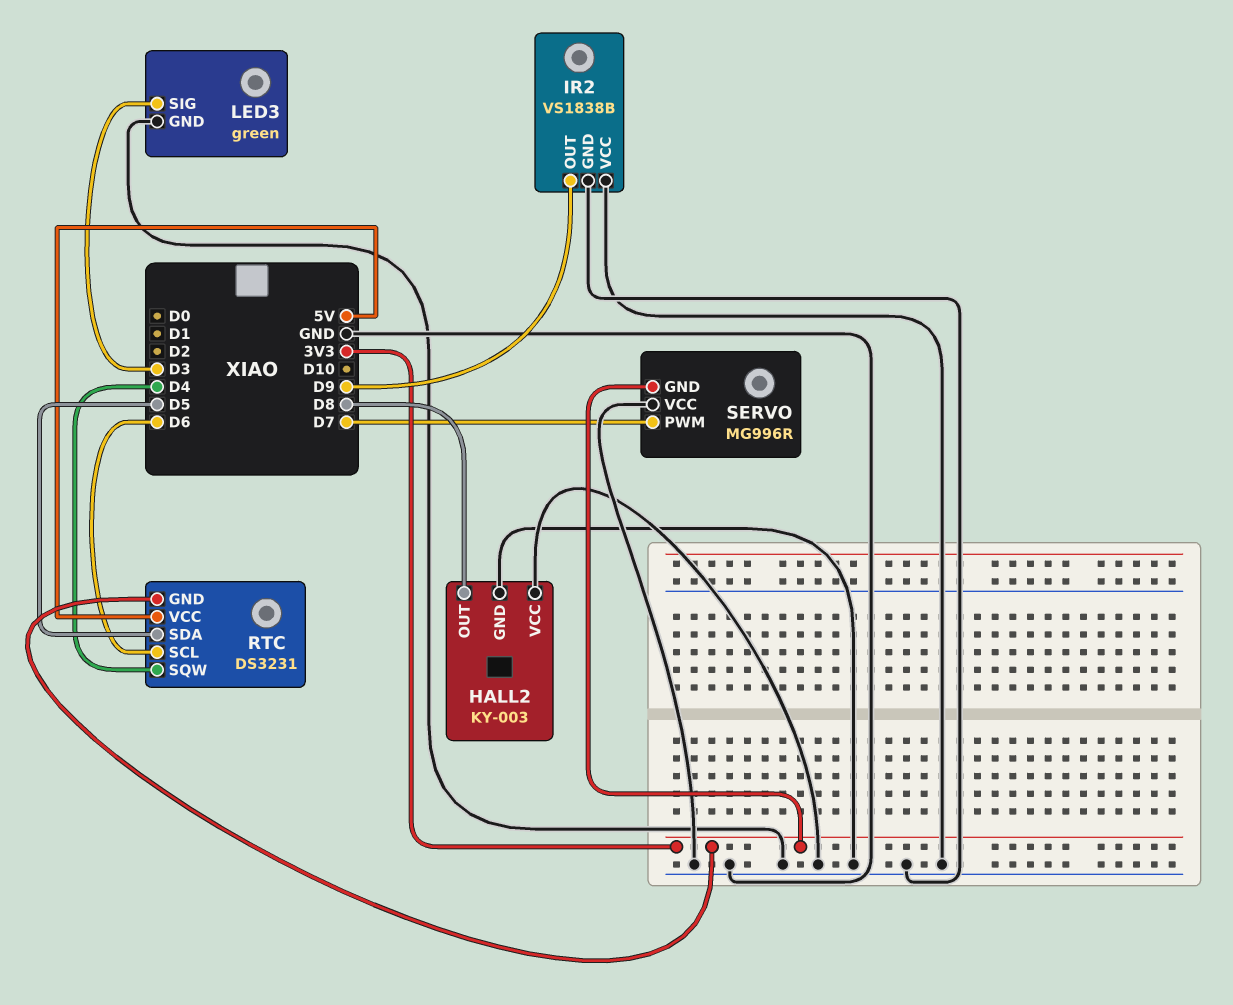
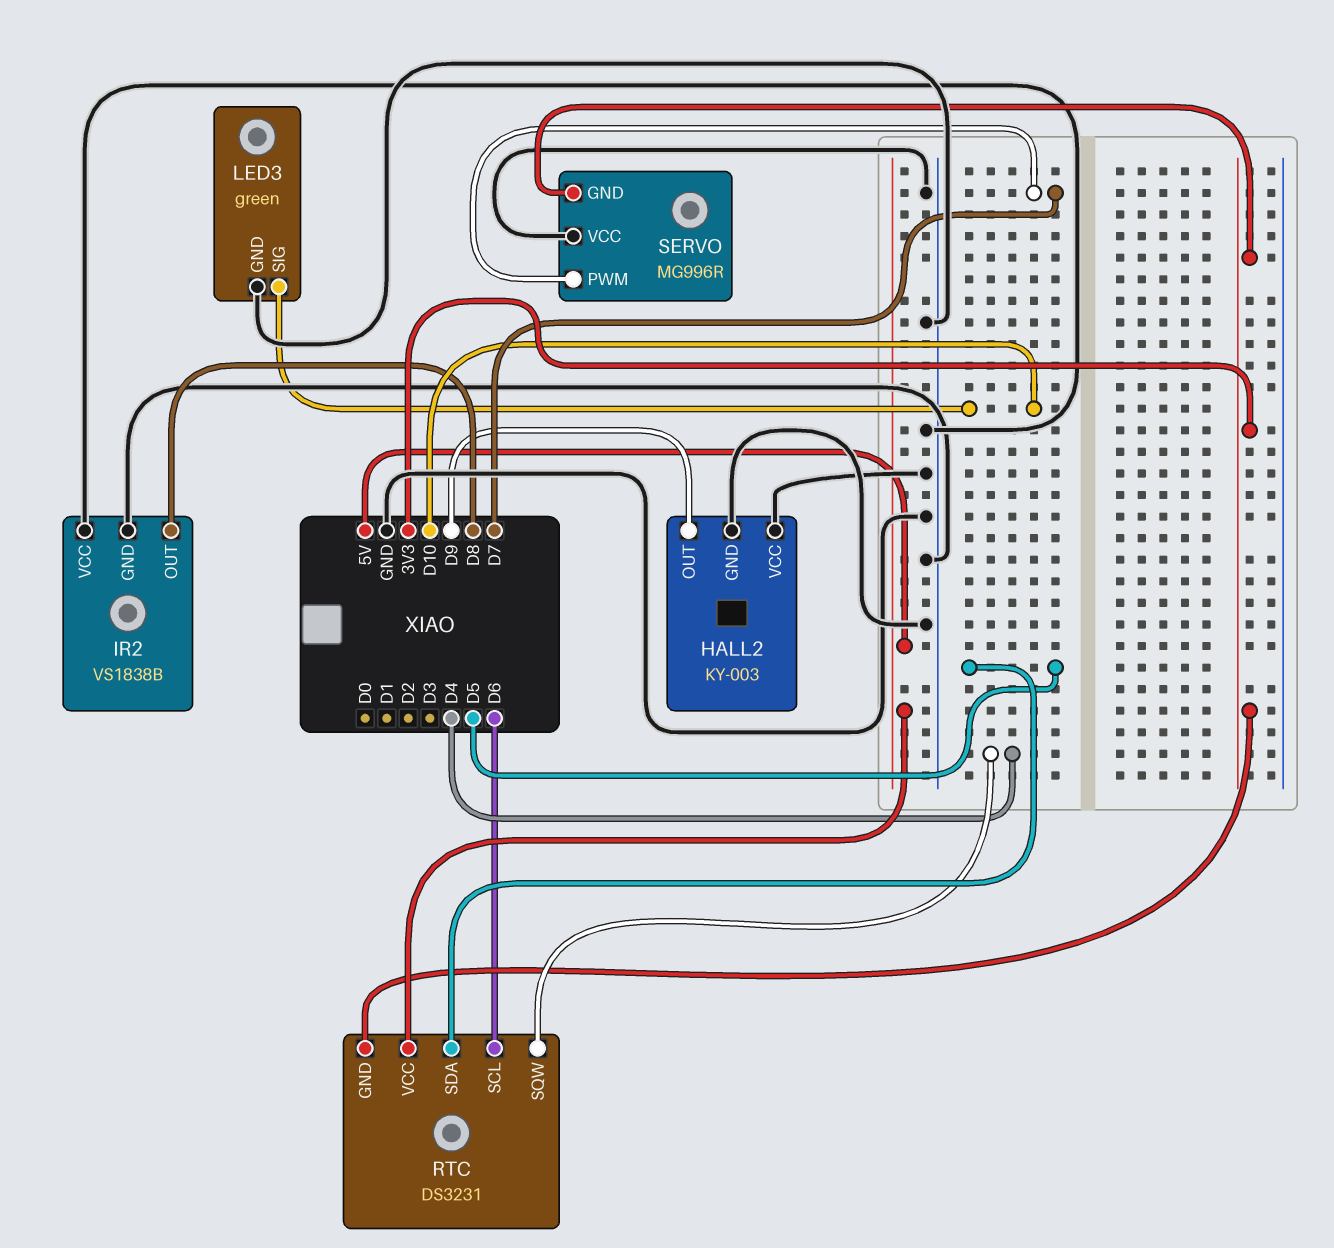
HALL2 pin OUT: D8 -> D9
IR2 pin OUT: D9 -> D8
LED3 pin SIG: D3 -> D10

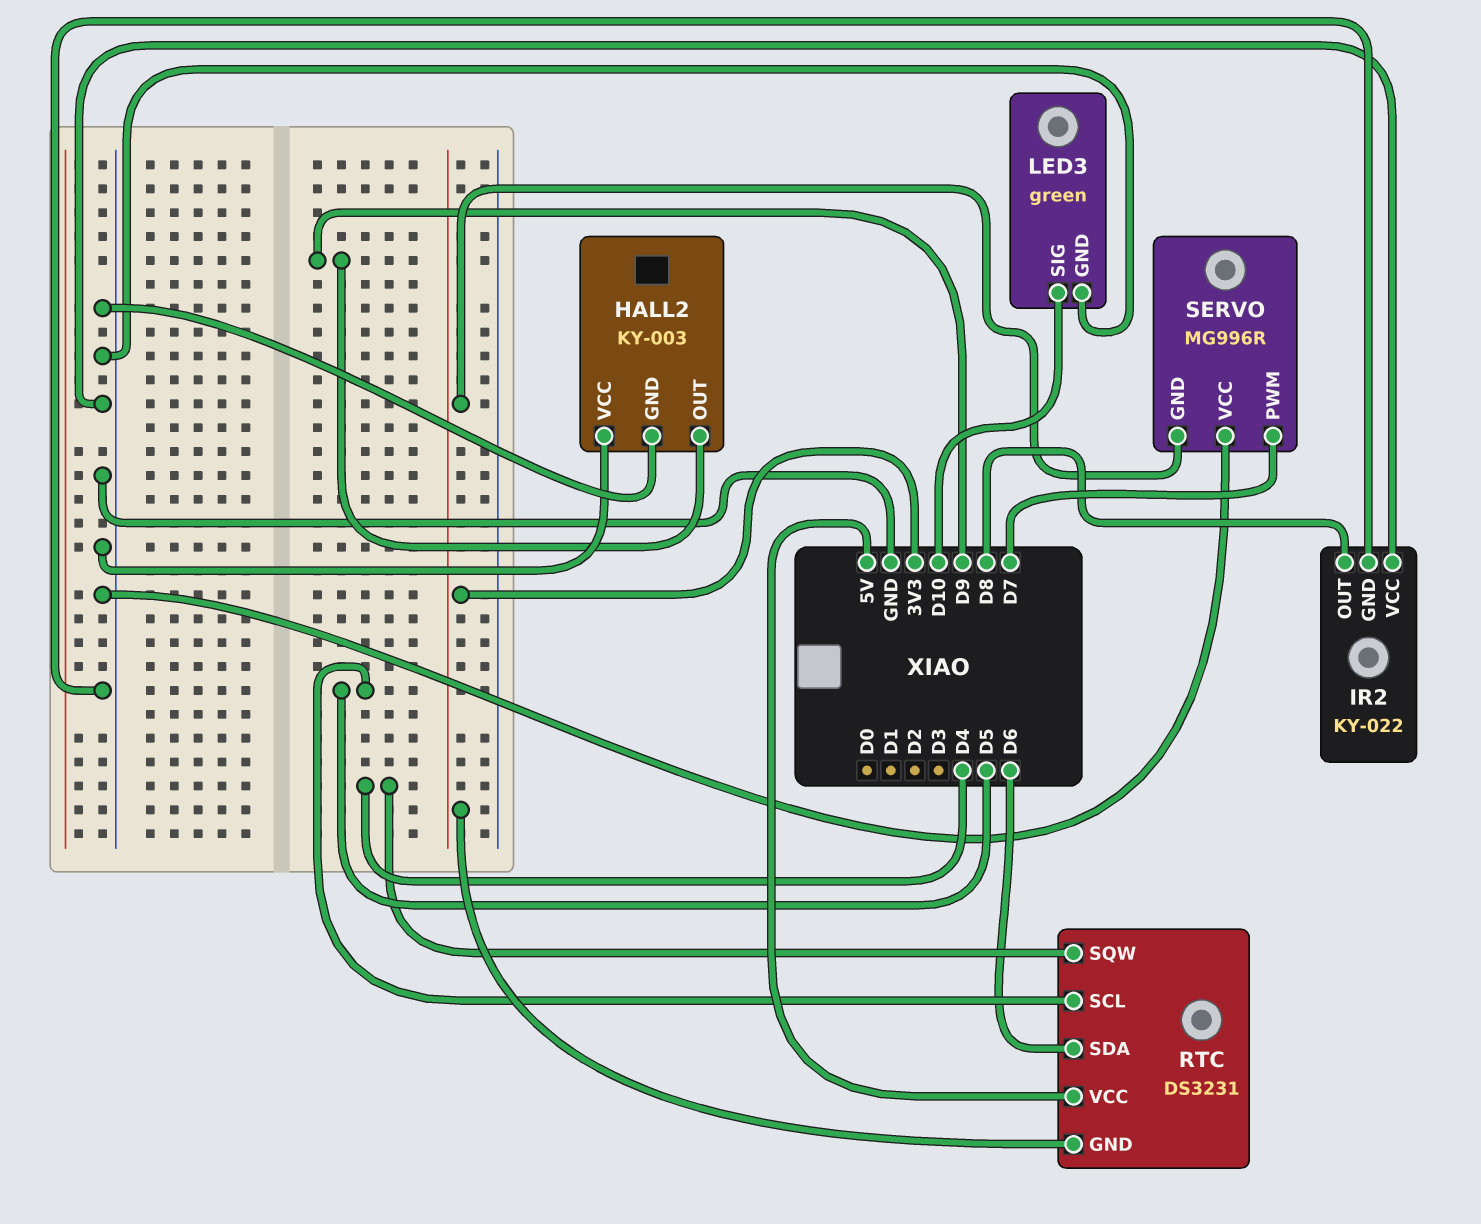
IR2: VS1838B -> KY-022
RTC pin SCL: D6 -> D5
RTC pin SDA: D5 -> D6

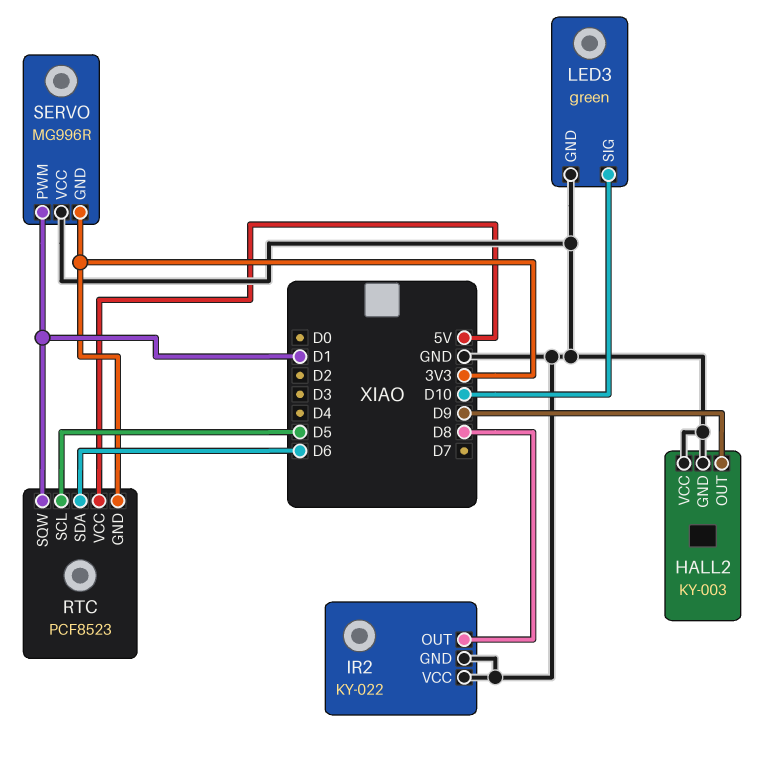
RTC: DS3231 -> PCF8523
RTC pin SQW: D4 -> D1
SERVO pin PWM: D7 -> D1

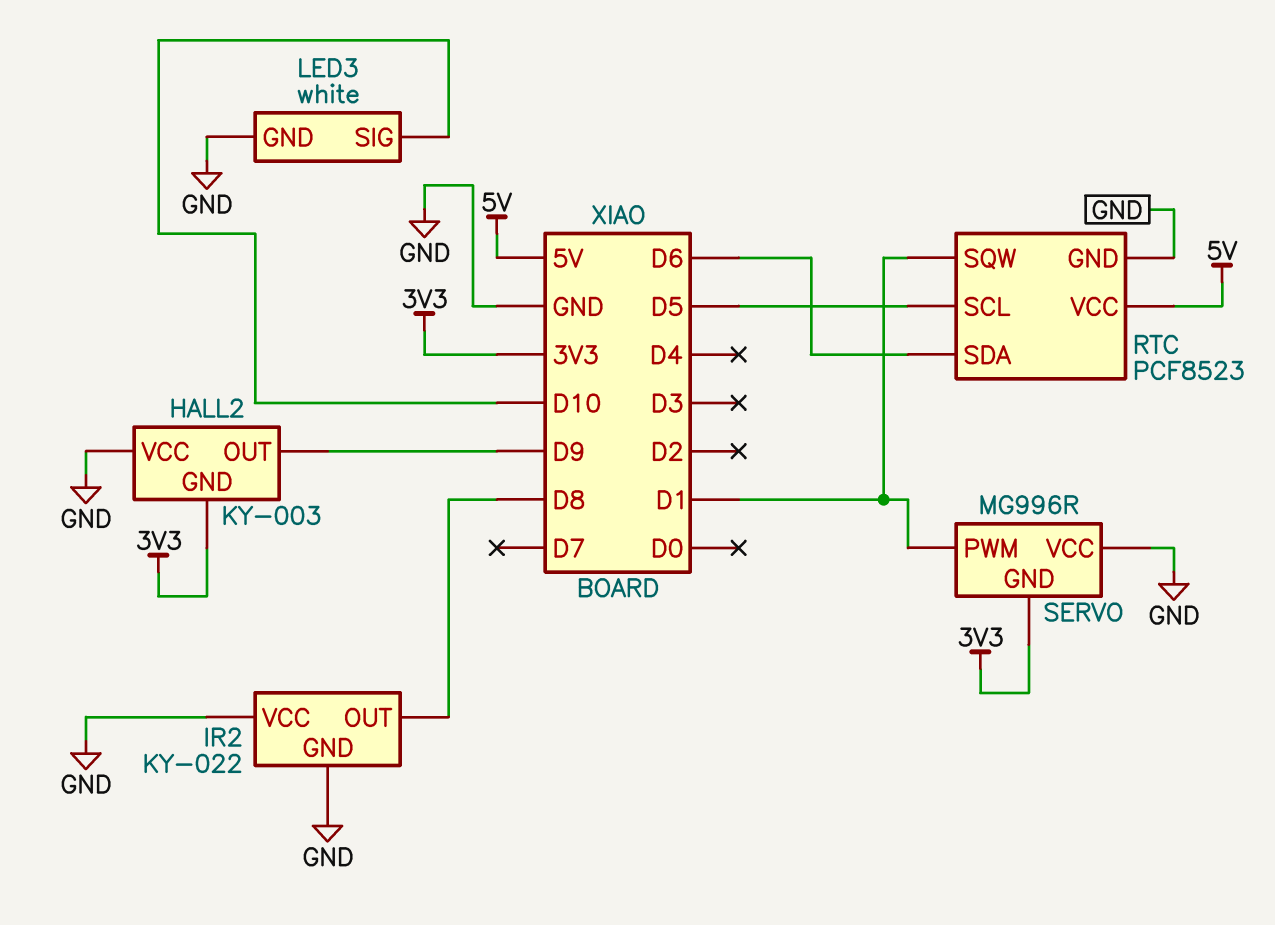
HALL2 pin GND: GND -> 3V3
LED3: green -> white
RTC pin GND: 3V3 -> GND

